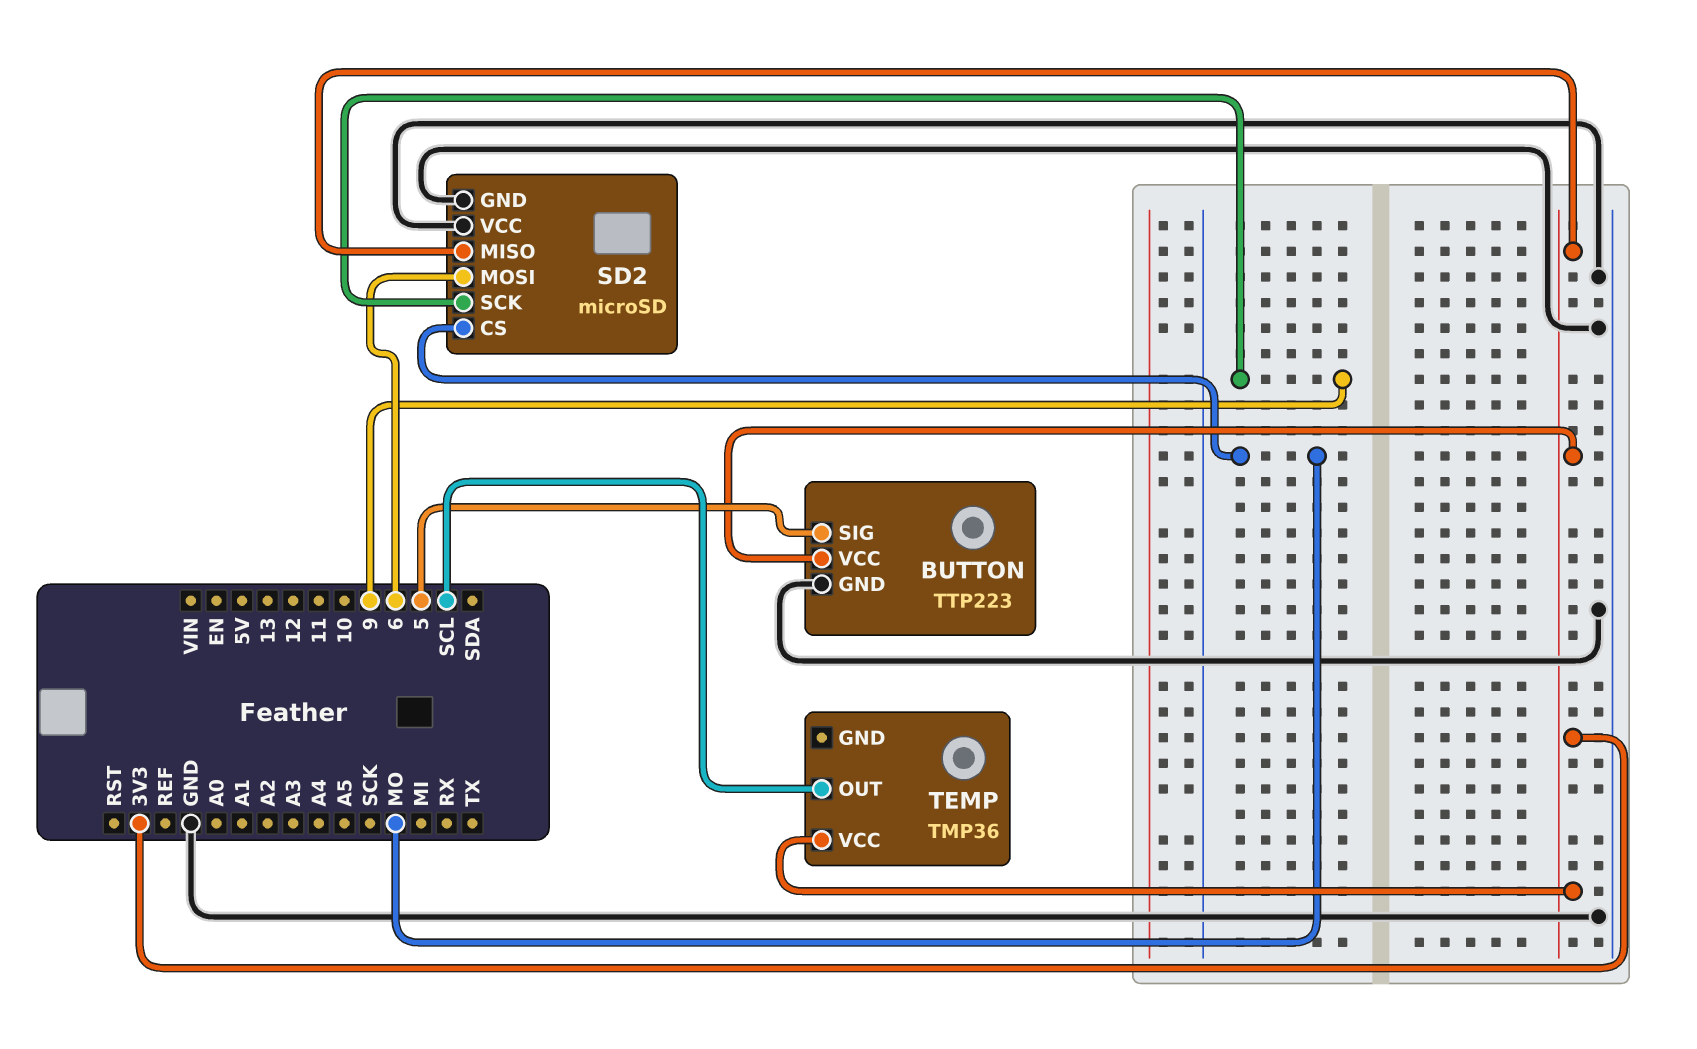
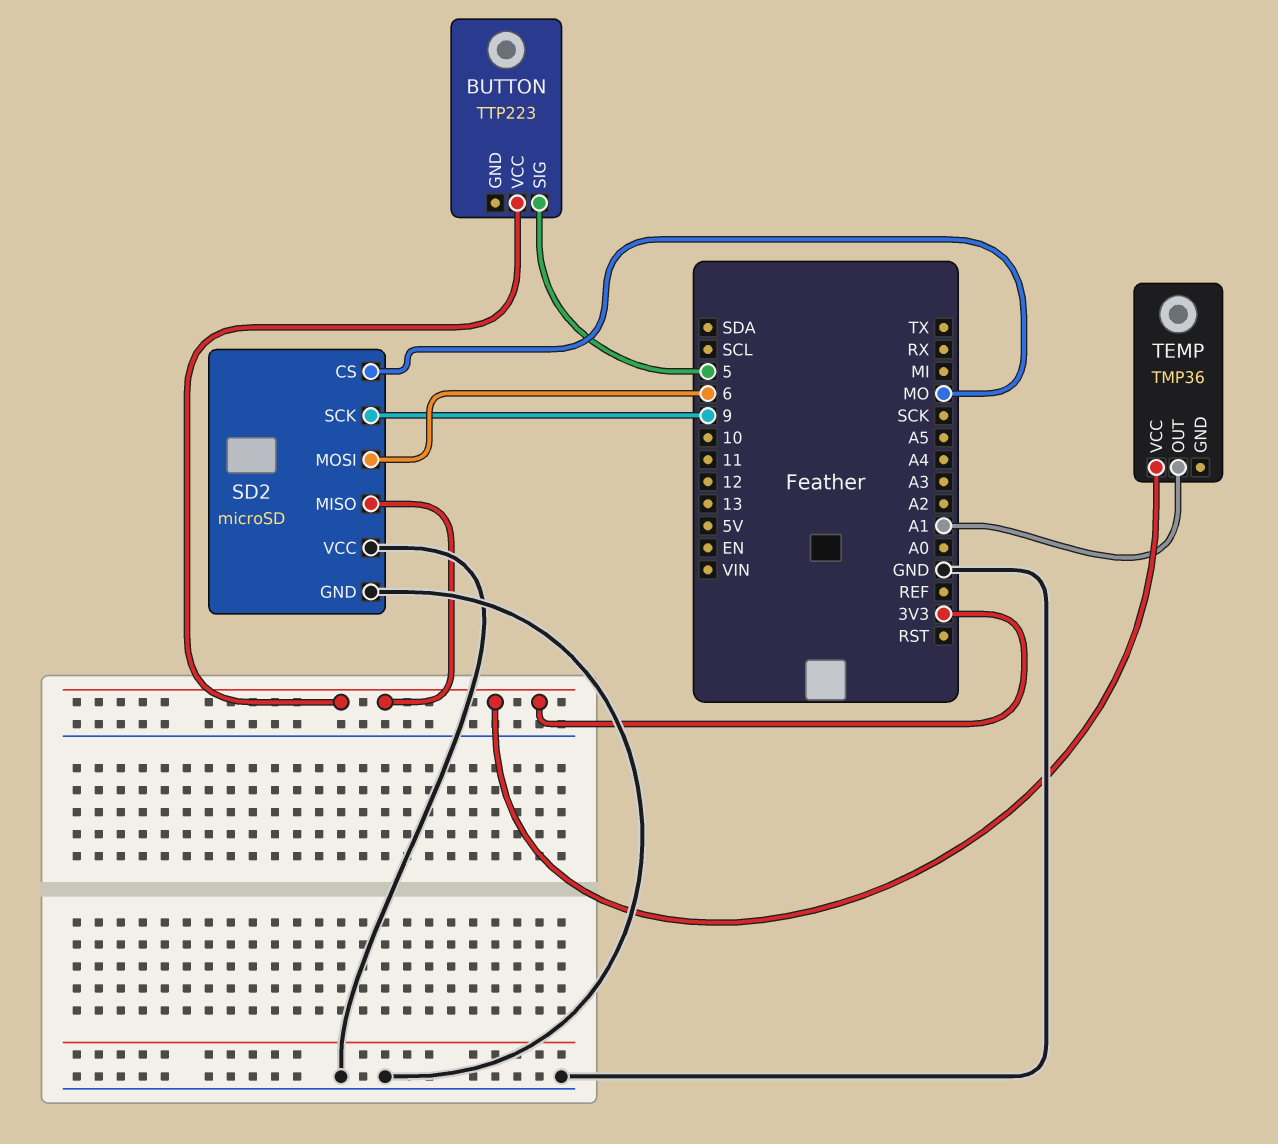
BUTTON pin GND: GND -> none
TEMP pin OUT: SCL -> A1

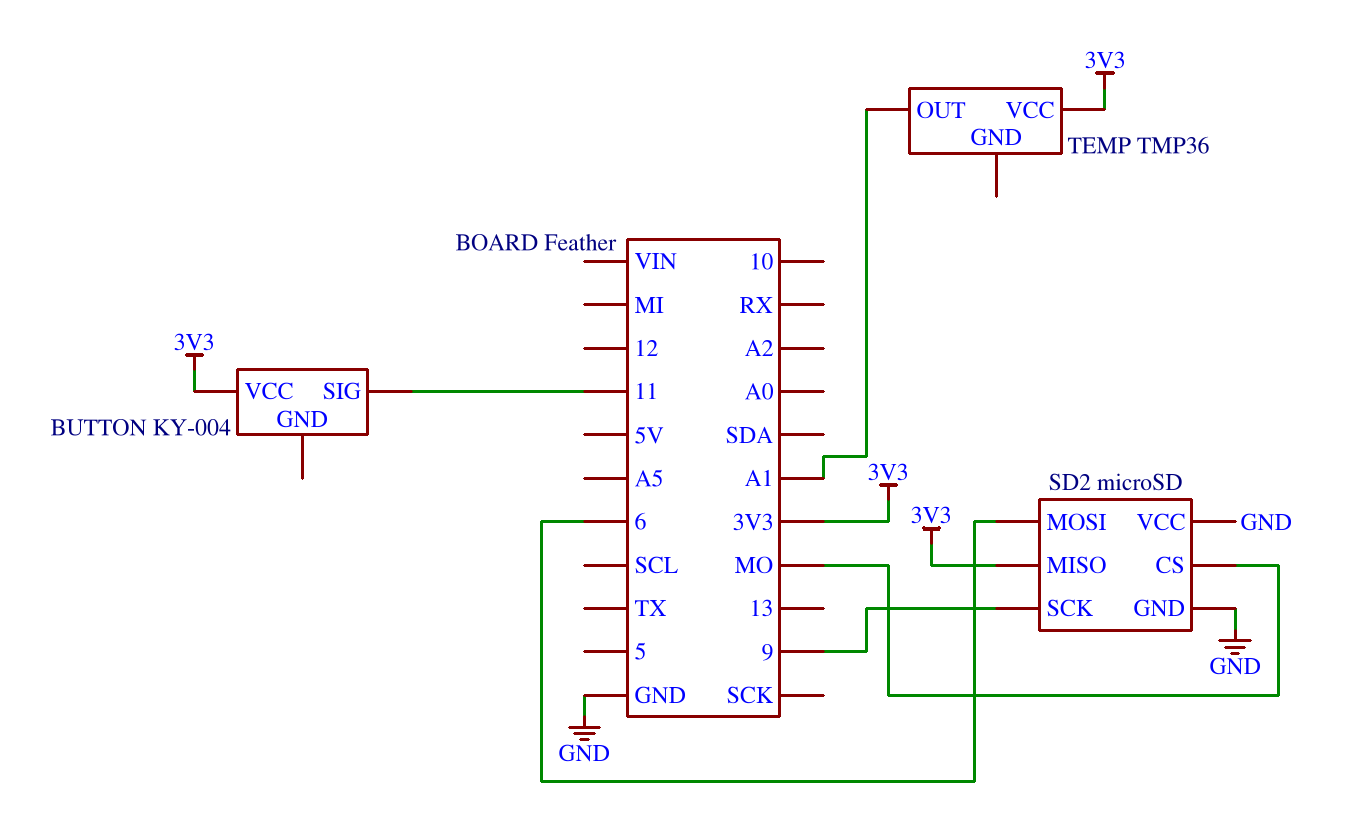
BUTTON: TTP223 -> KY-004
BUTTON pin SIG: 5 -> 11

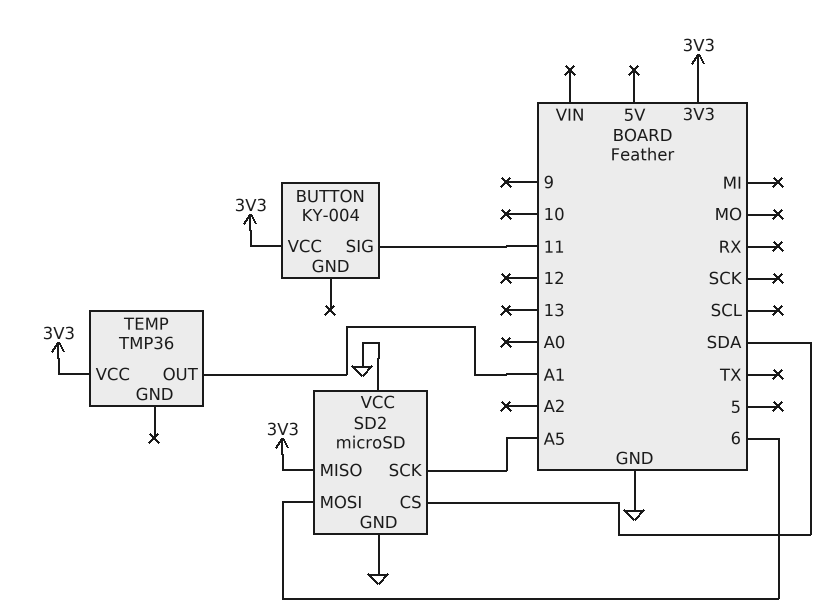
SD2 pin CS: MO -> SDA
SD2 pin SCK: 9 -> A5

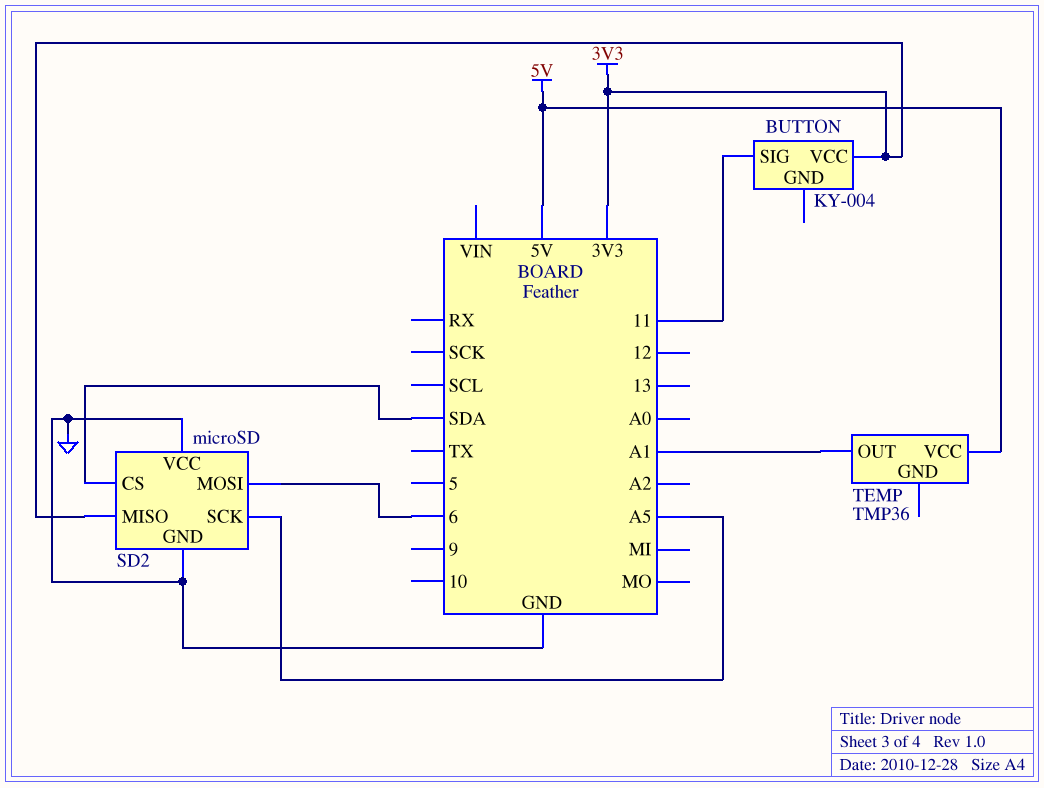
TEMP pin VCC: 3V3 -> 5V

